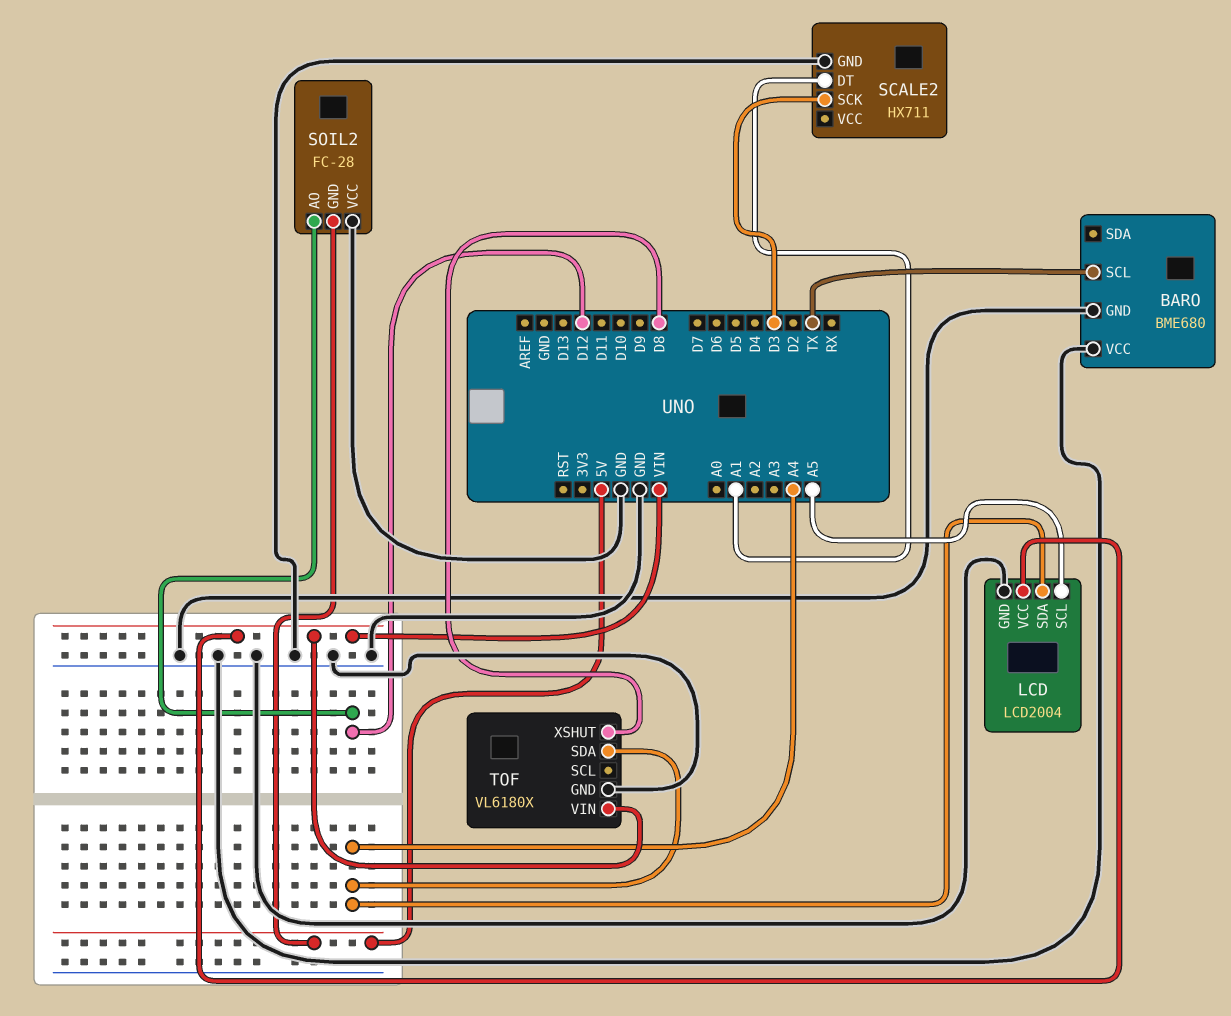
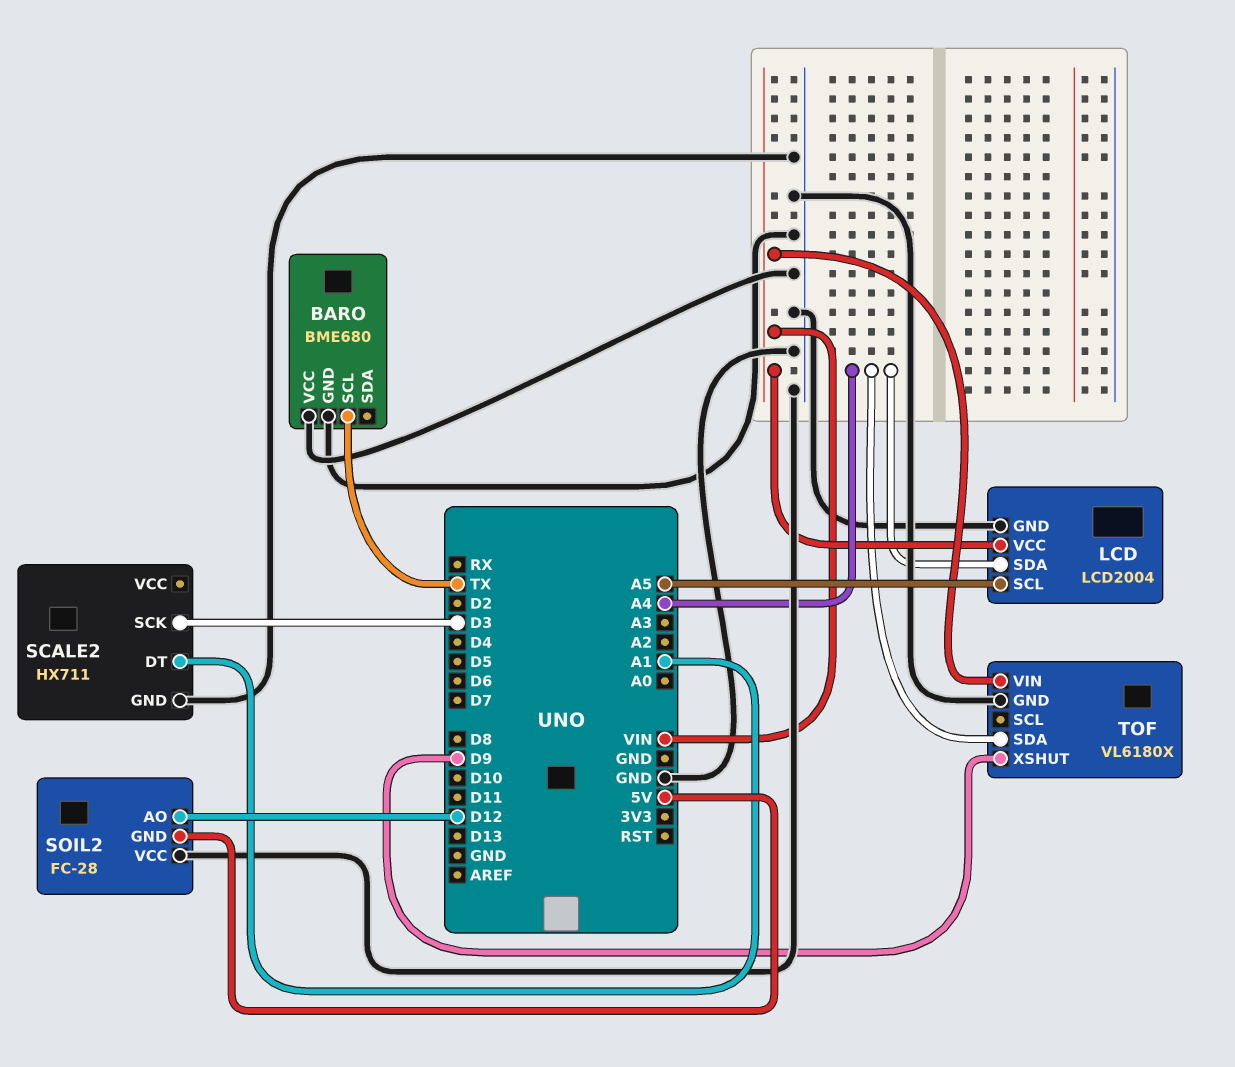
TOF pin XSHUT: D8 -> D9

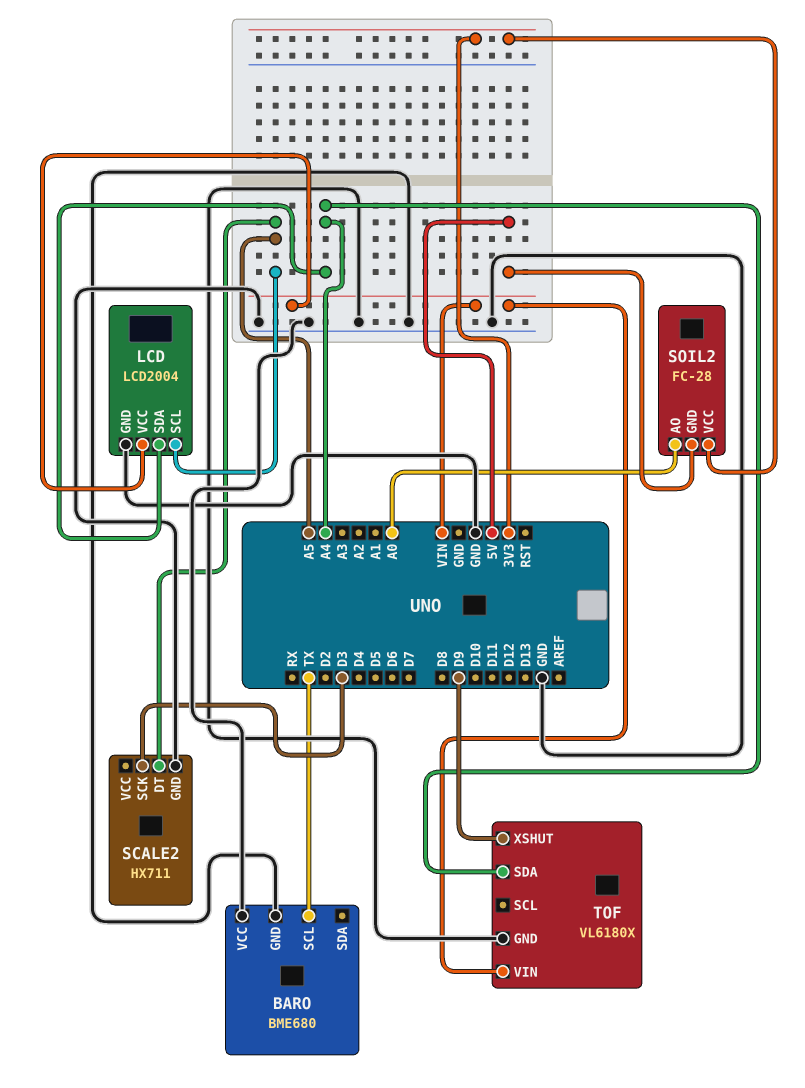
SCALE2 pin DT: A1 -> A5
SOIL2 pin AO: D12 -> A0
SOIL2 pin VCC: GND -> 3V3

